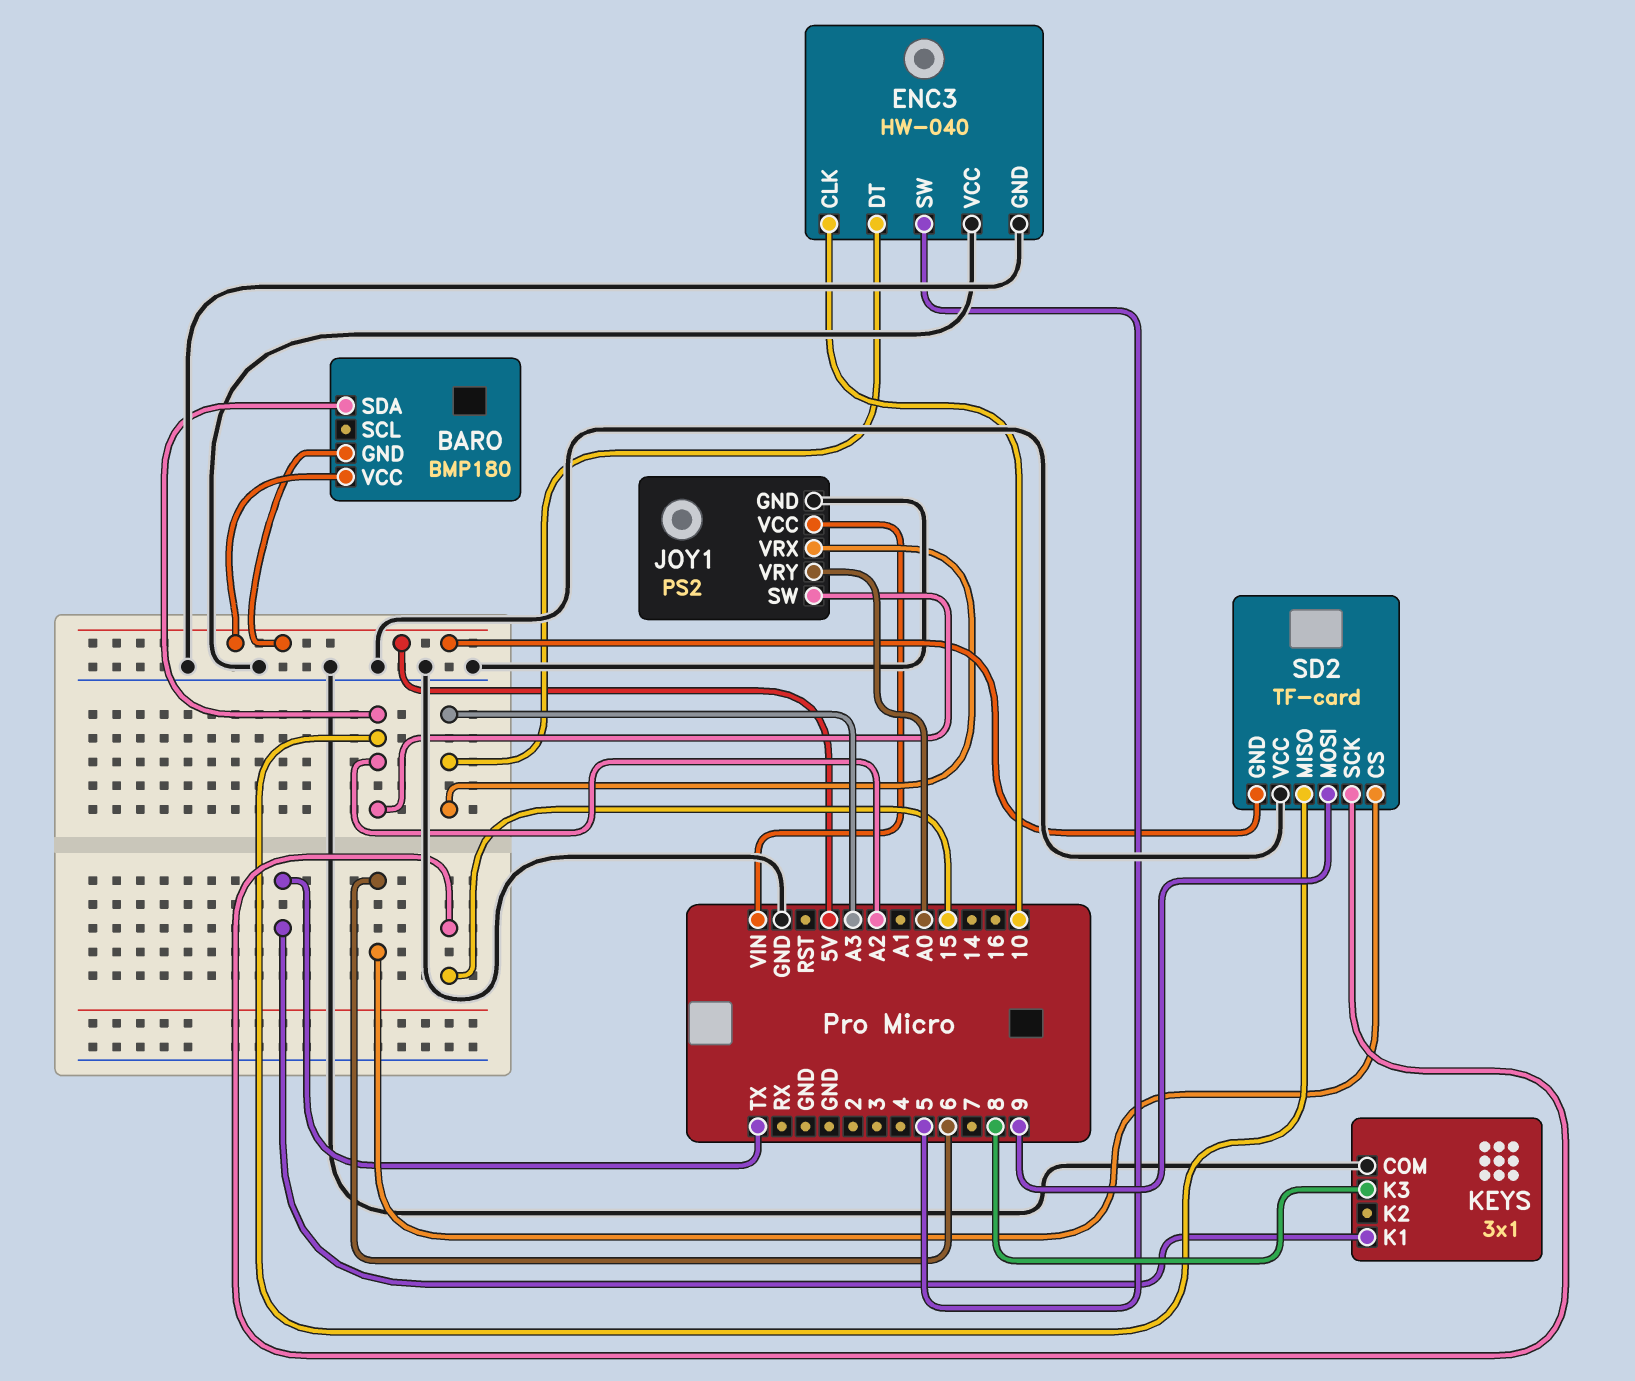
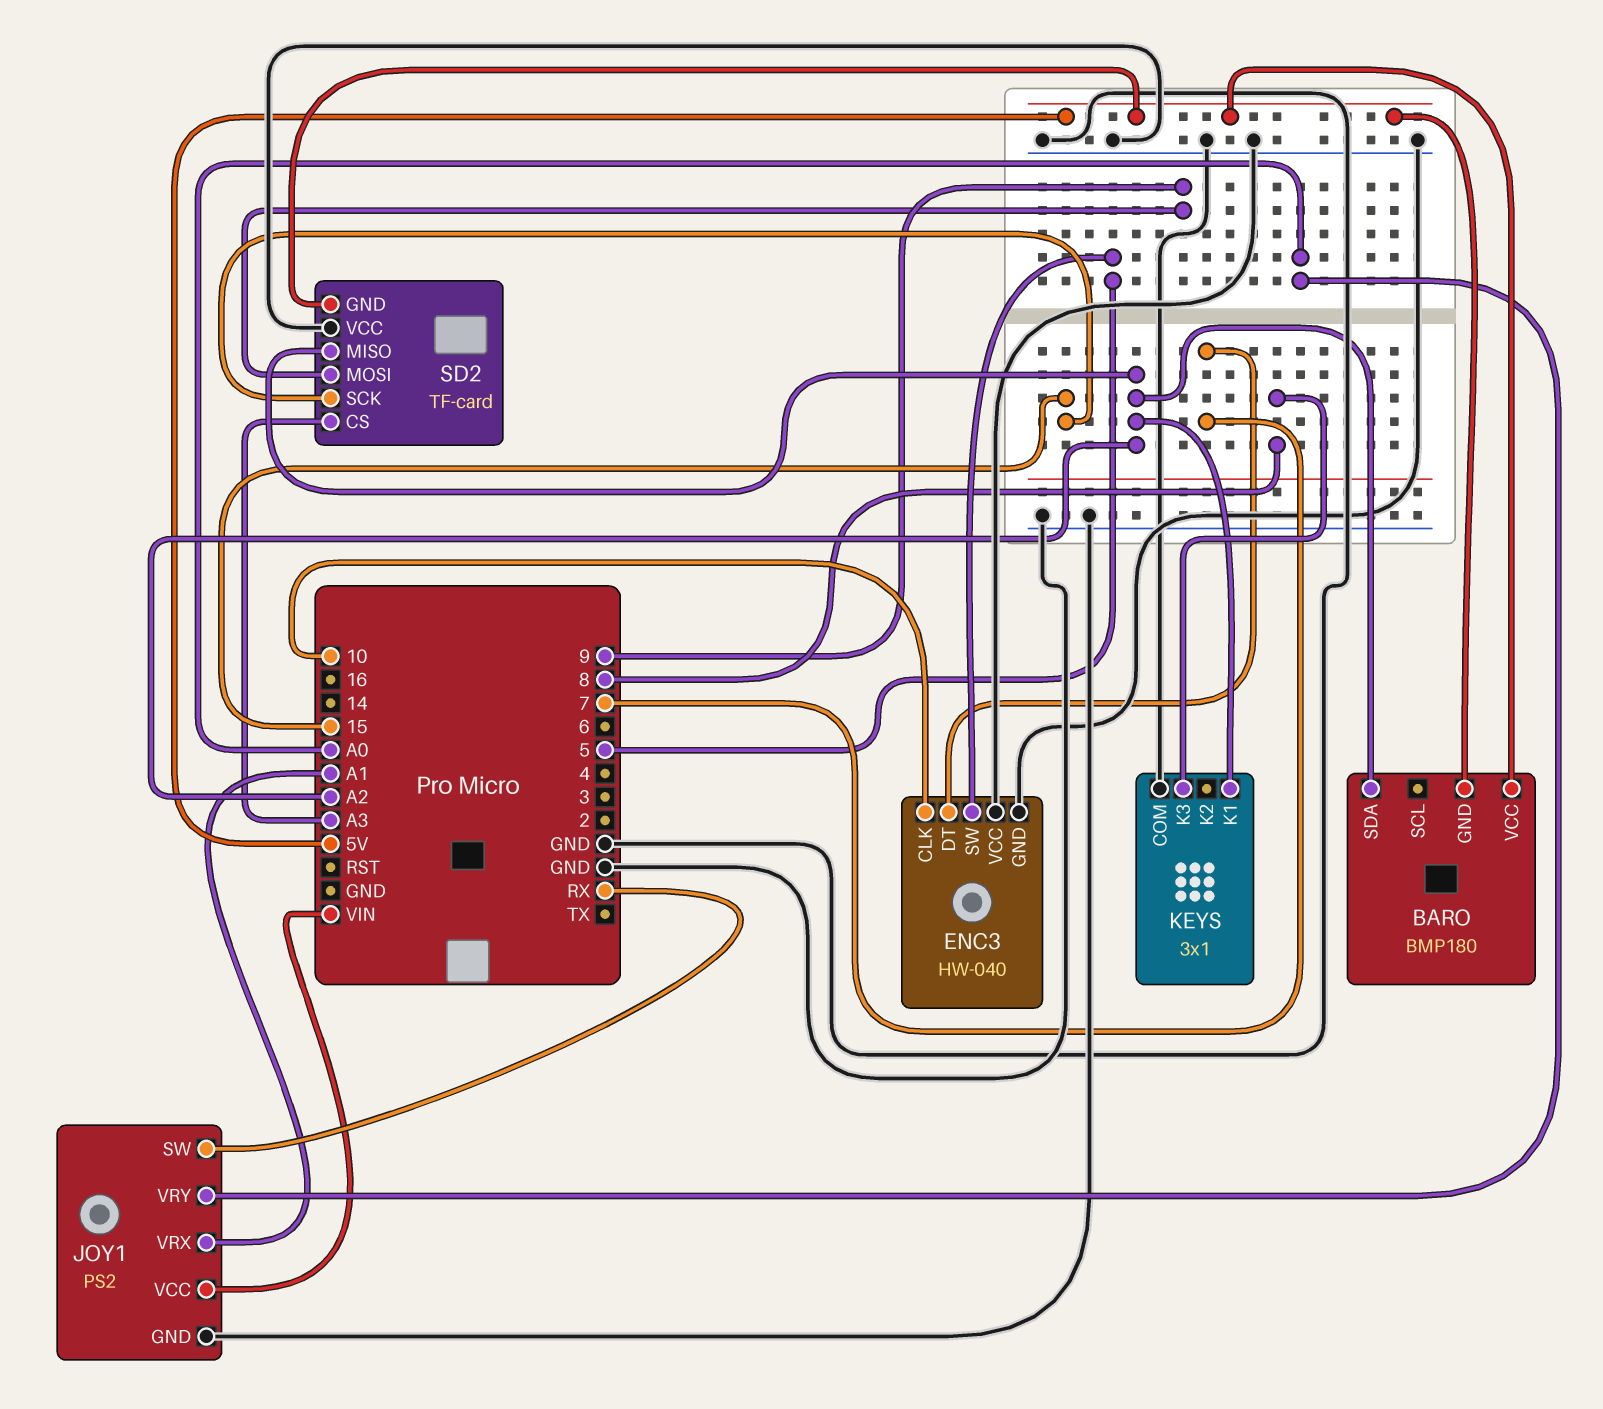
ENC3 pin DT: A3 -> 7
JOY1 pin SW: A2 -> RX
JOY1 pin VRX: A3 -> A1
KEYS pin K1: TX -> A2
SD2 pin CS: 6 -> A3

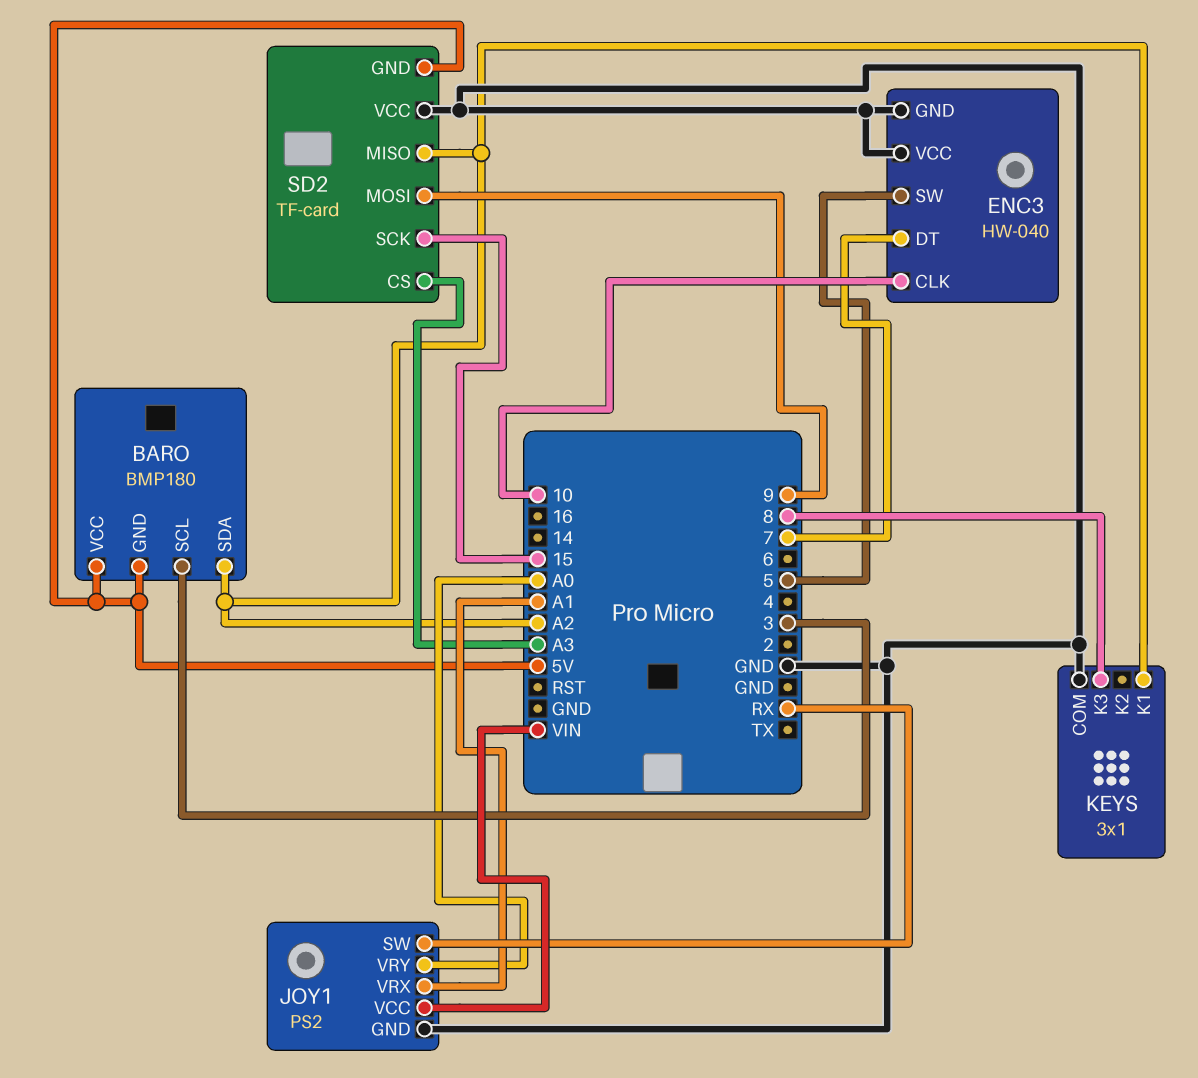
BARO pin SCL: none -> 3

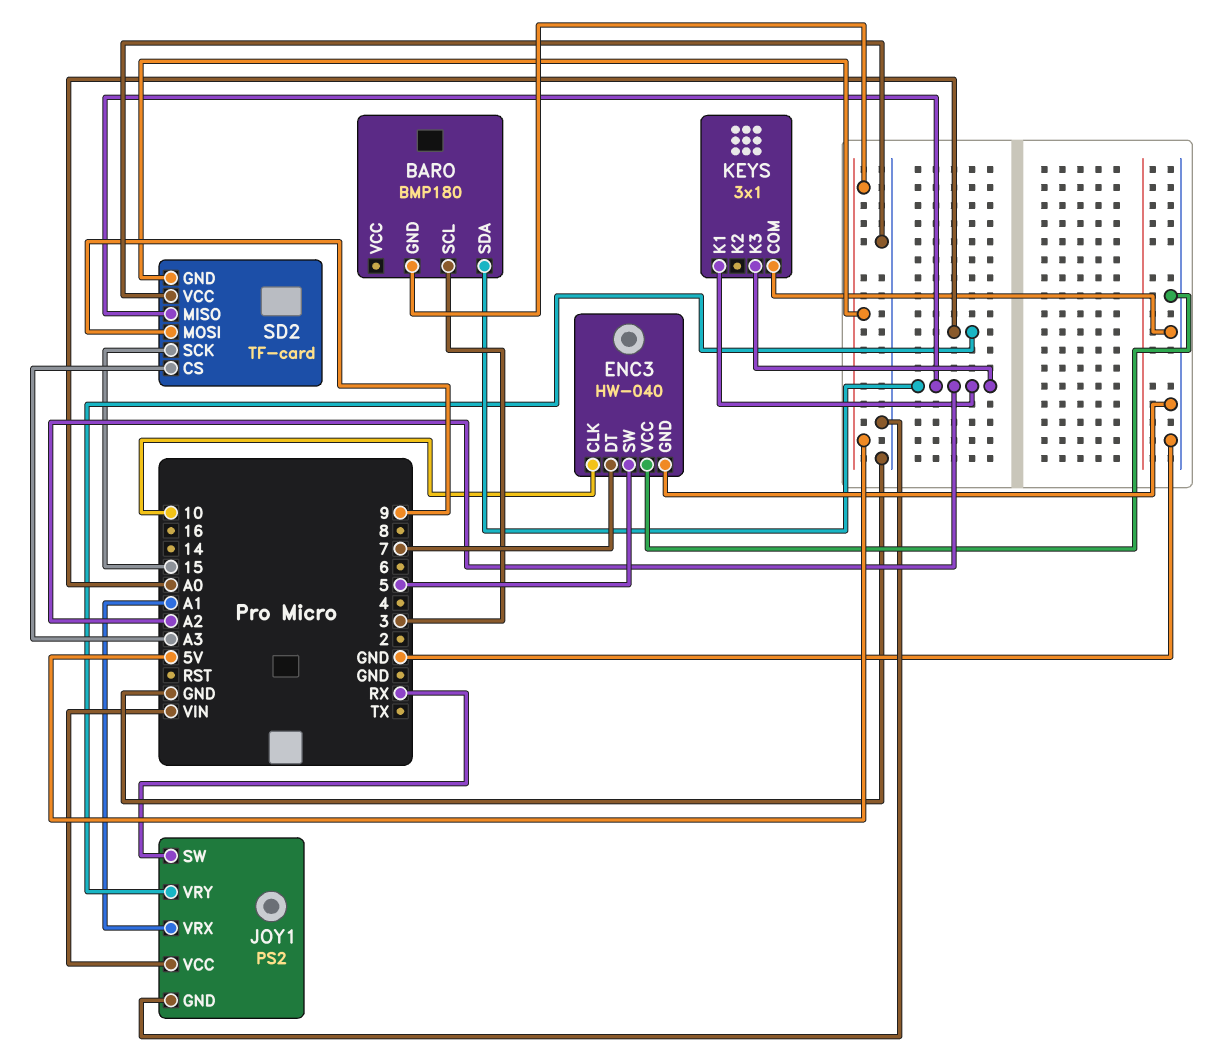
BARO pin VCC: 5V -> none
KEYS pin K3: 8 -> A2

